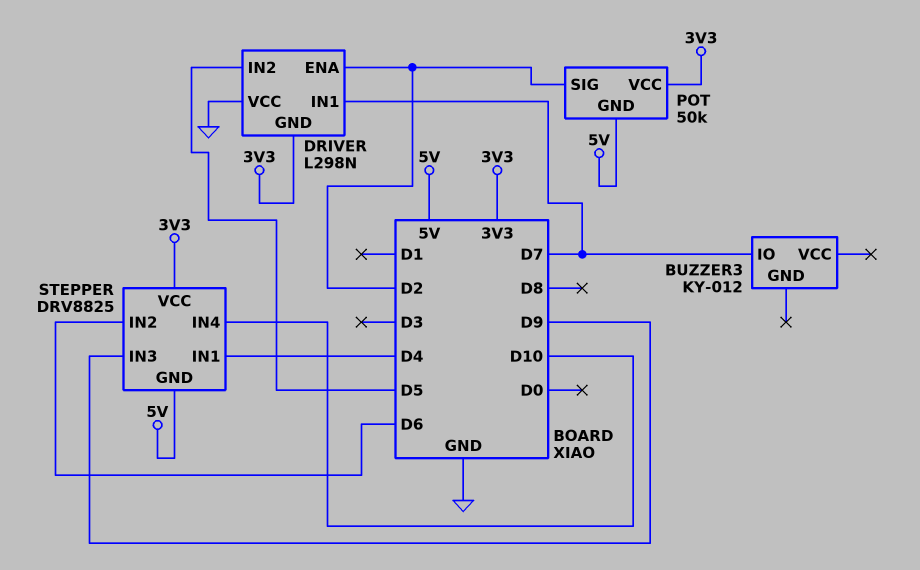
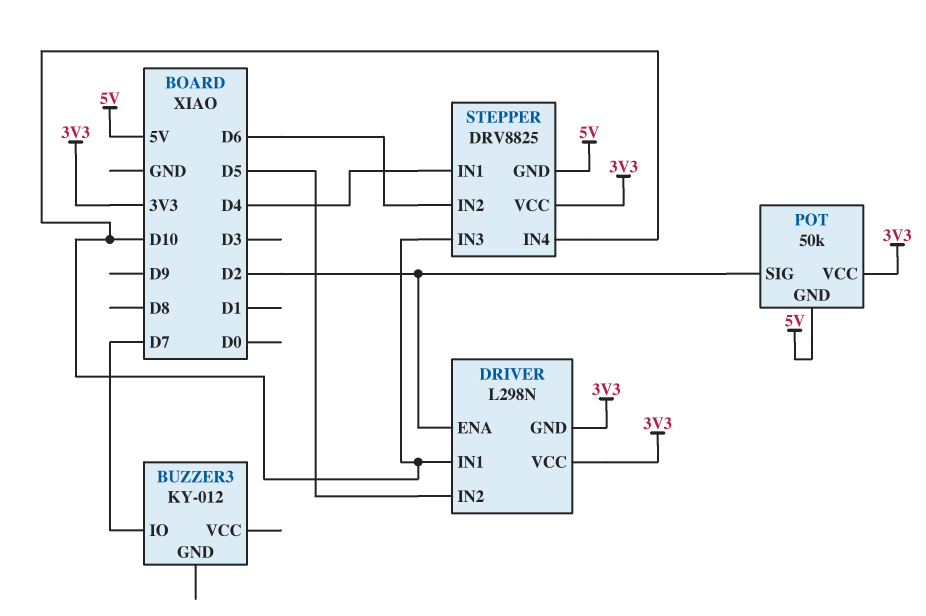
DRIVER pin IN1: D7 -> D10
DRIVER pin VCC: GND -> 3V3
STEPPER pin IN3: D9 -> D10

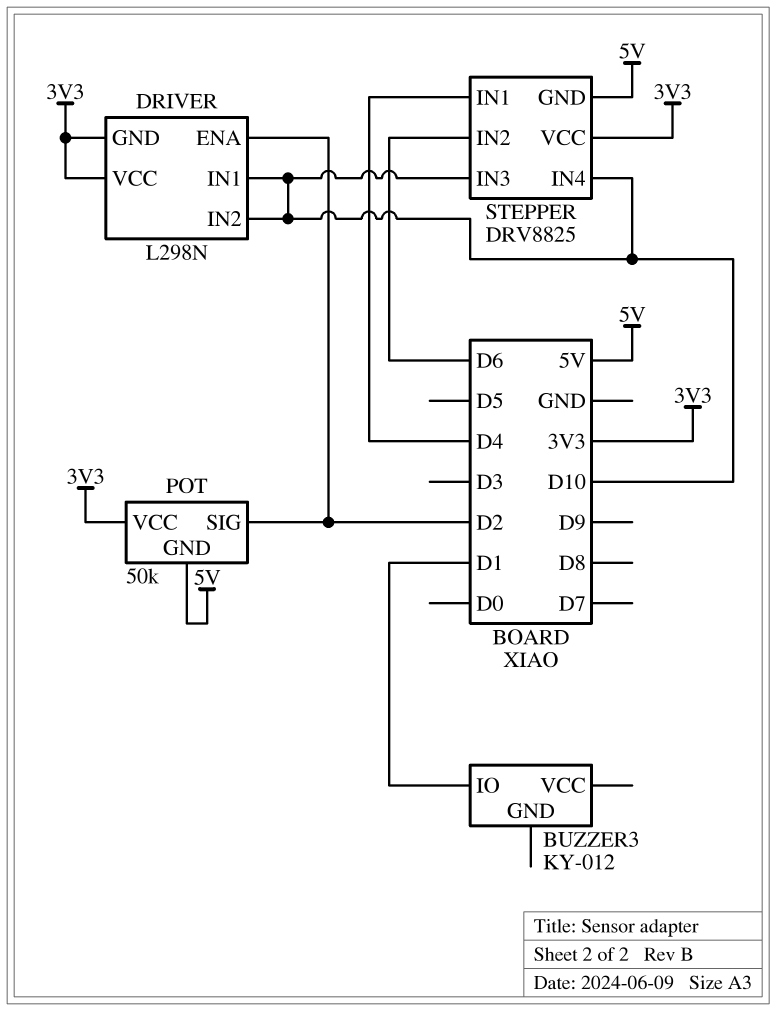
BUZZER3 pin IO: D7 -> D1
DRIVER pin IN2: D5 -> D10

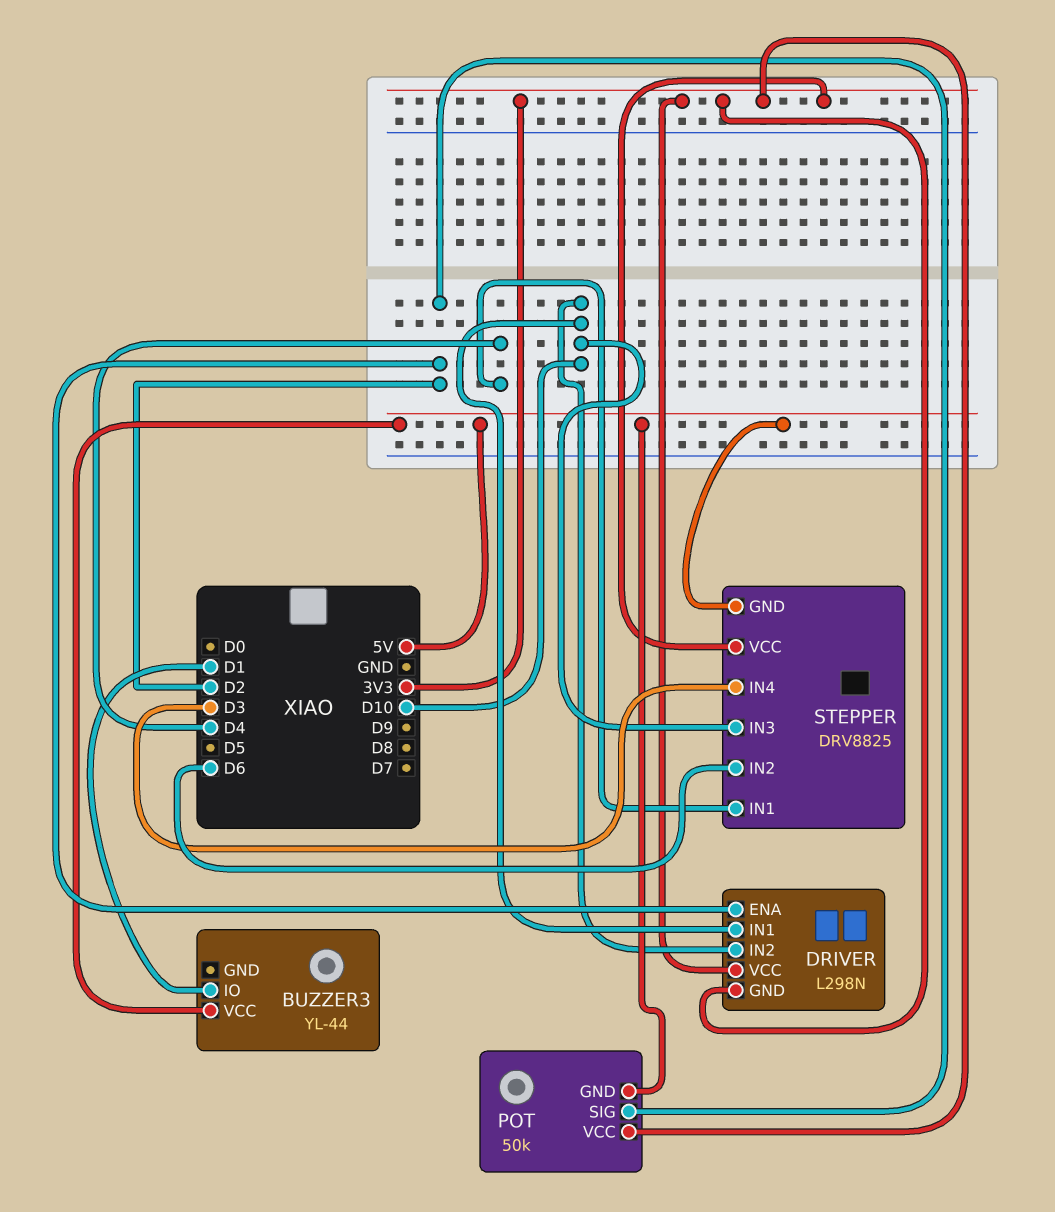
BUZZER3: KY-012 -> YL-44
BUZZER3 pin VCC: none -> 5V
STEPPER pin IN4: D10 -> D3

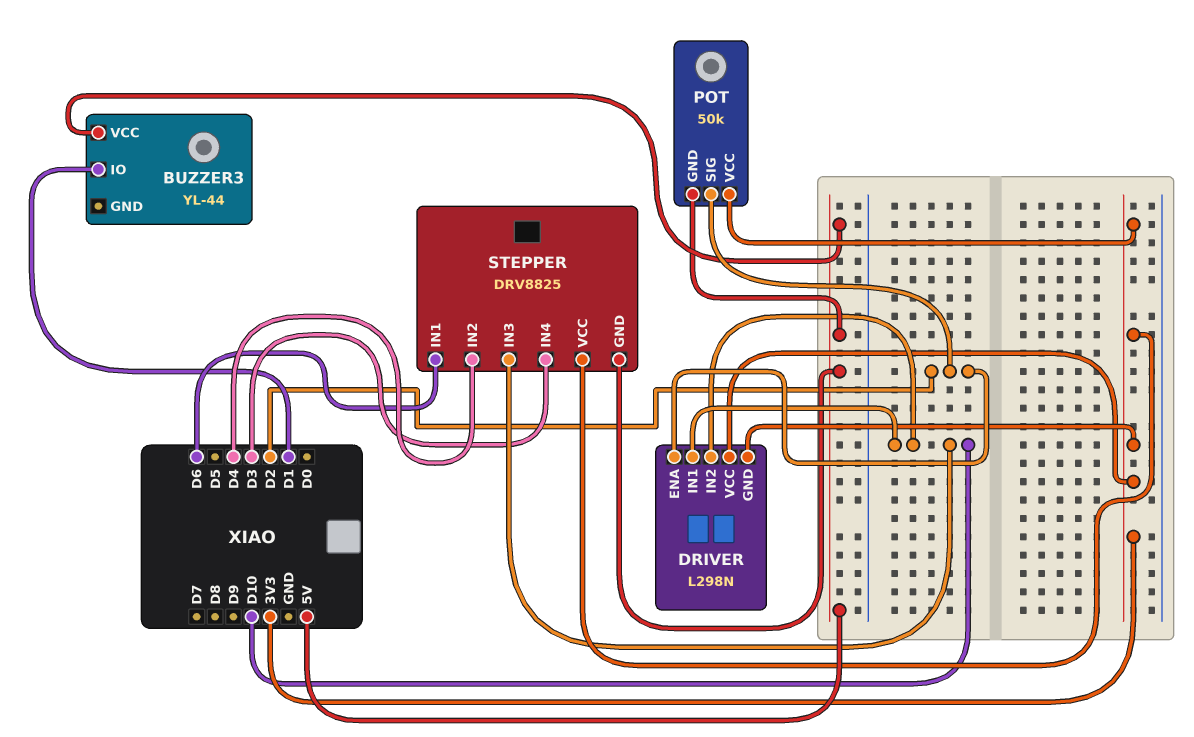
STEPPER pin IN1: D4 -> D6
STEPPER pin IN2: D6 -> D4

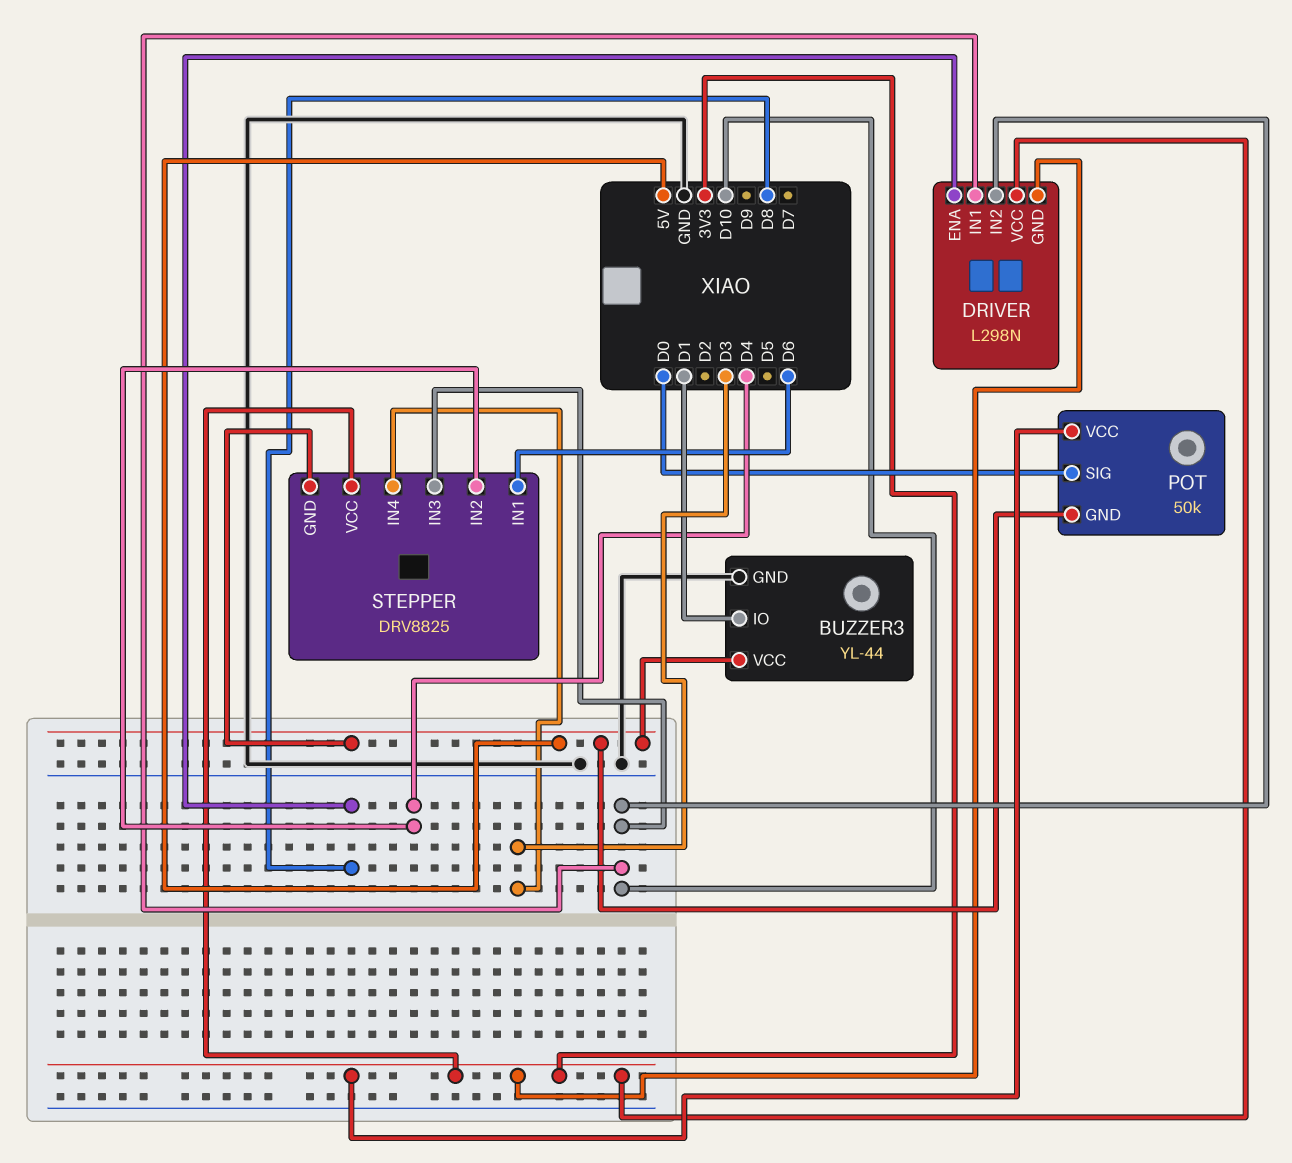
BUZZER3 pin GND: none -> GND
DRIVER pin ENA: D2 -> D8
POT pin SIG: D2 -> D0

